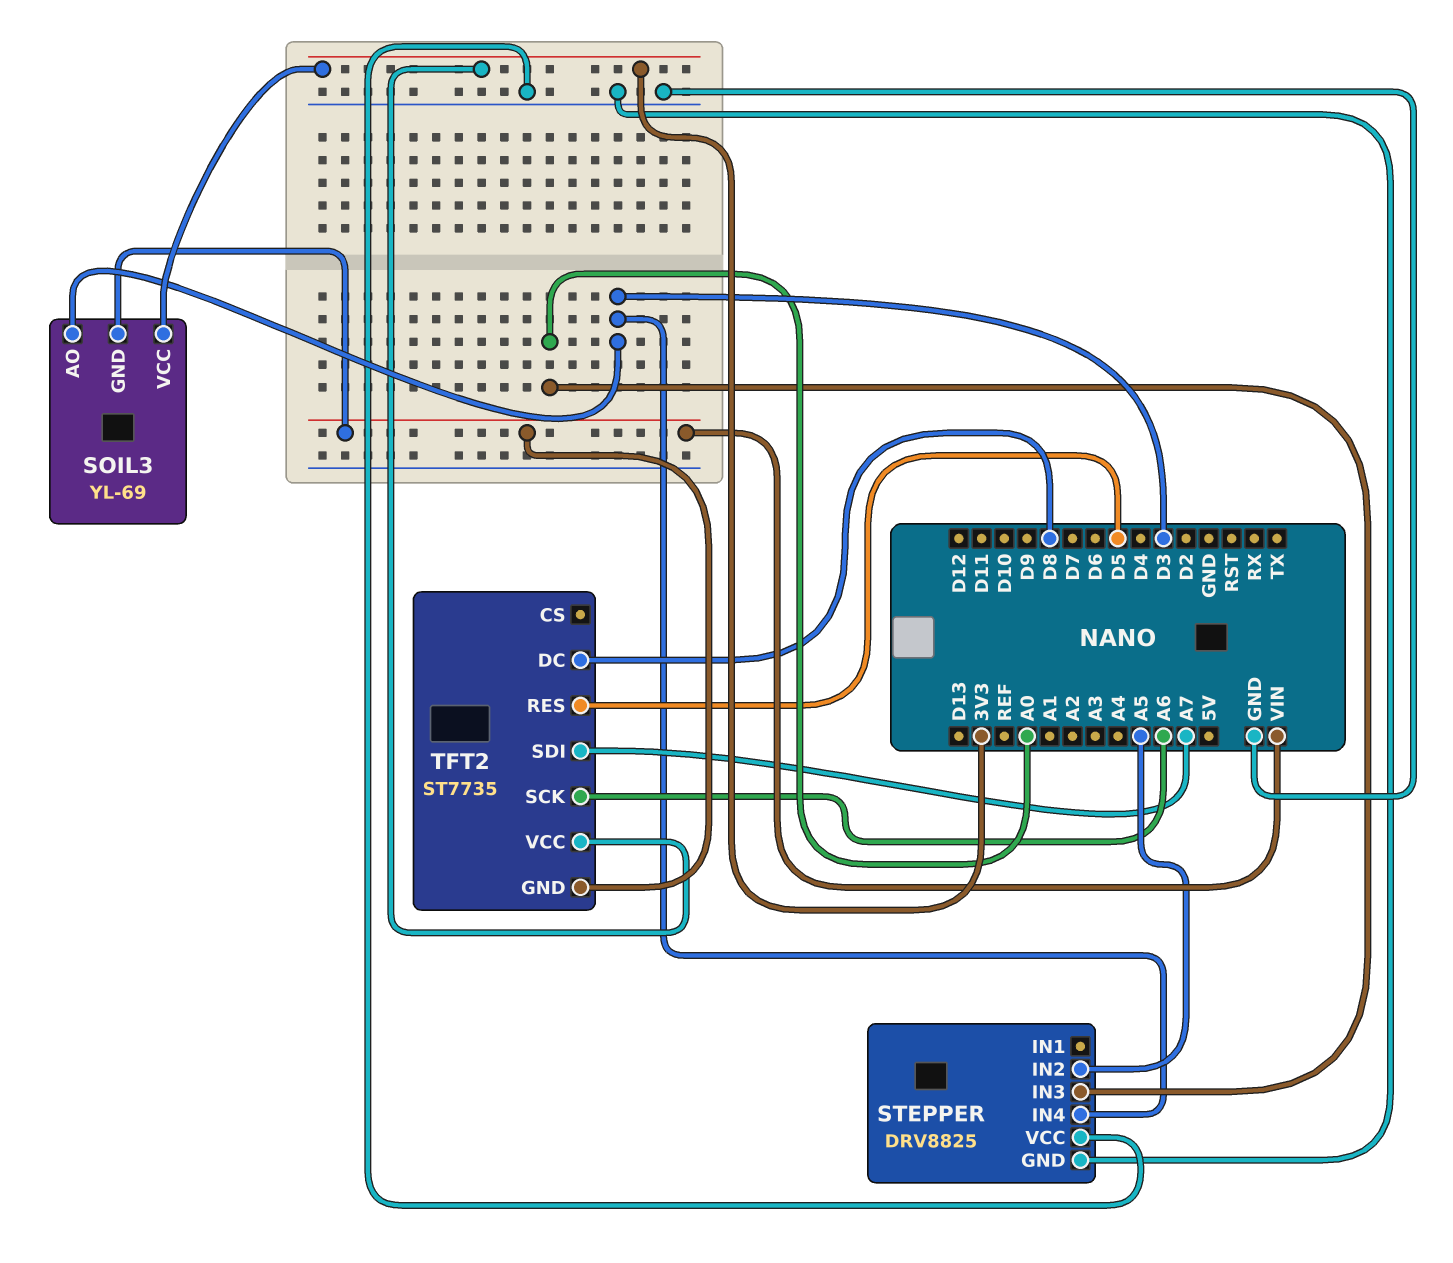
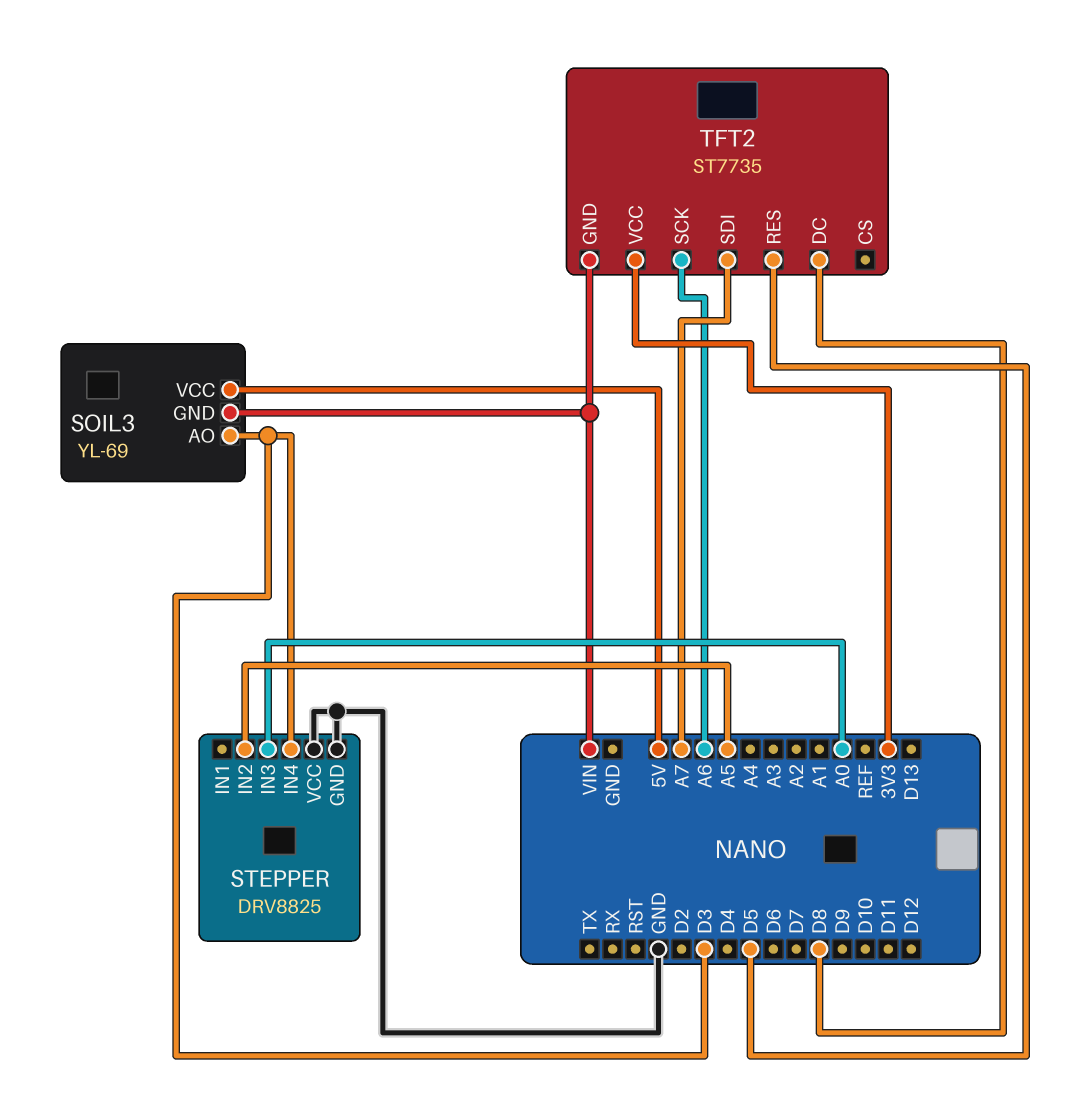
SOIL3 pin VCC: 3V3 -> 5V

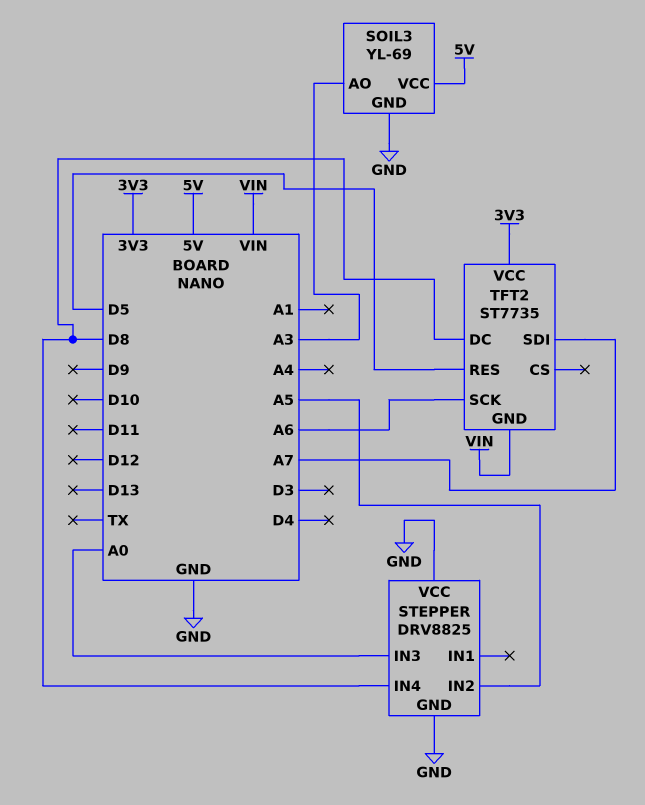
SOIL3 pin AO: D3 -> A3
SOIL3 pin GND: VIN -> GND
STEPPER pin IN4: D3 -> D8

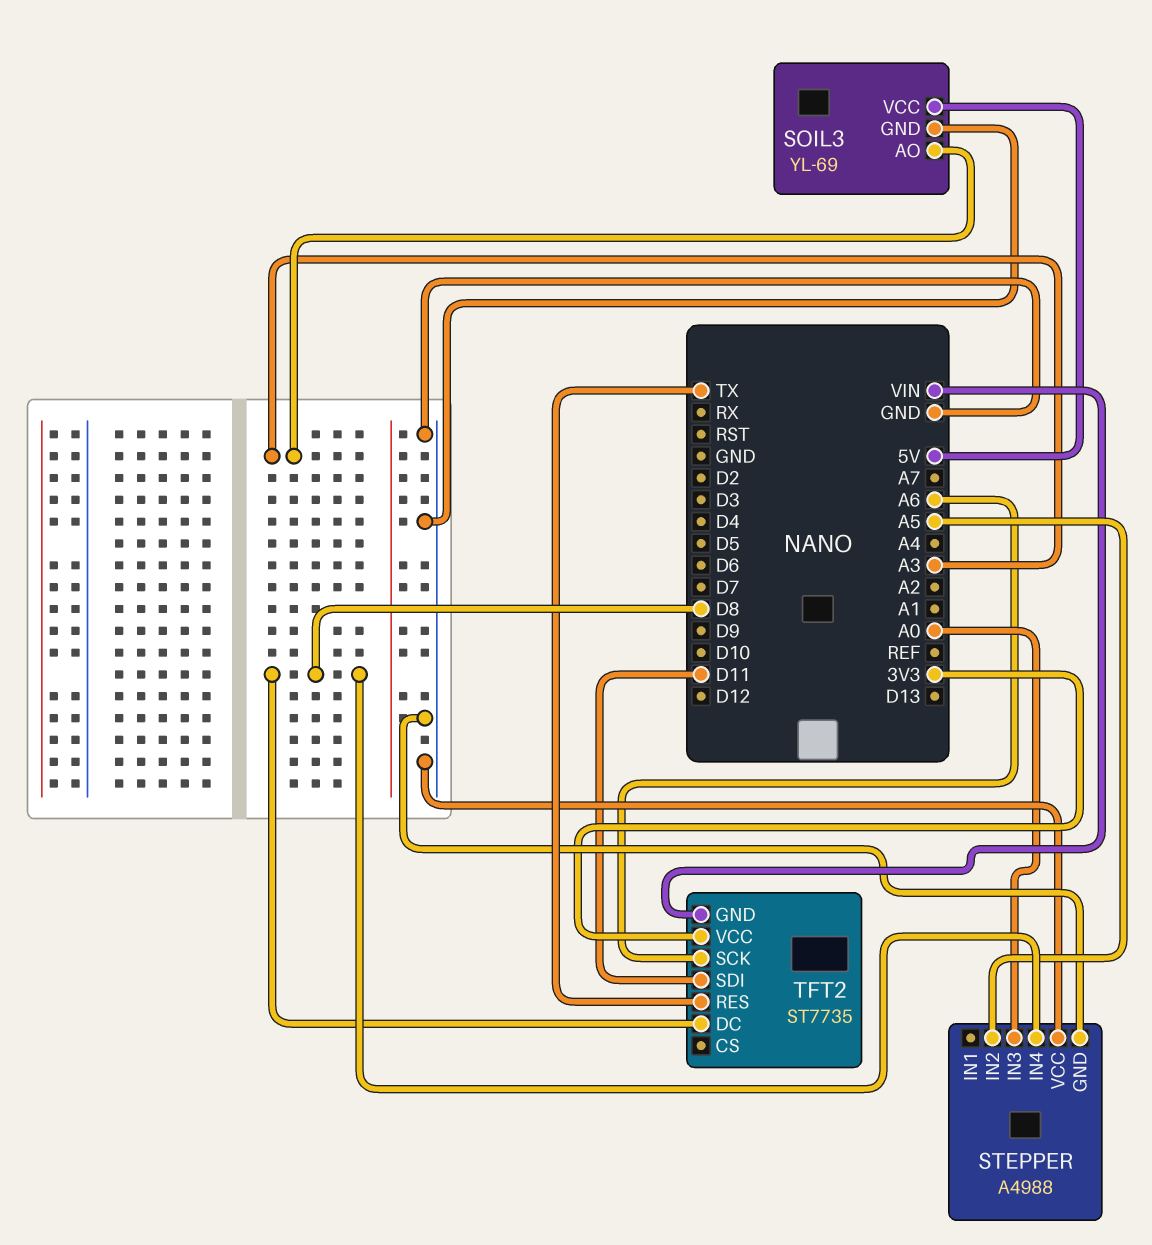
STEPPER: DRV8825 -> A4988
TFT2 pin RES: D5 -> TX
TFT2 pin SDI: A7 -> D11

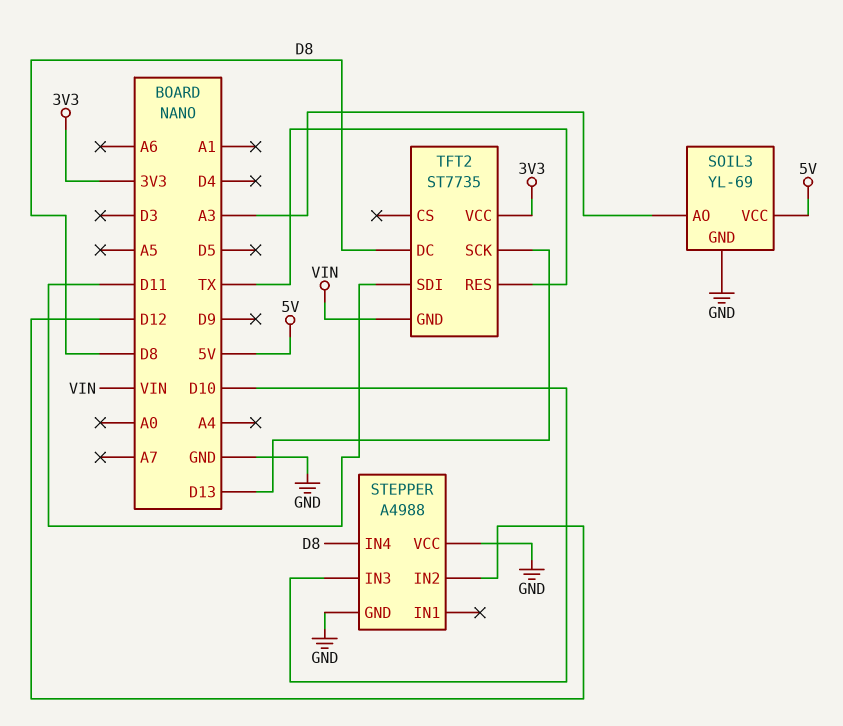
STEPPER pin IN2: A5 -> D12
STEPPER pin IN3: A0 -> D10
TFT2 pin SCK: A6 -> D13

